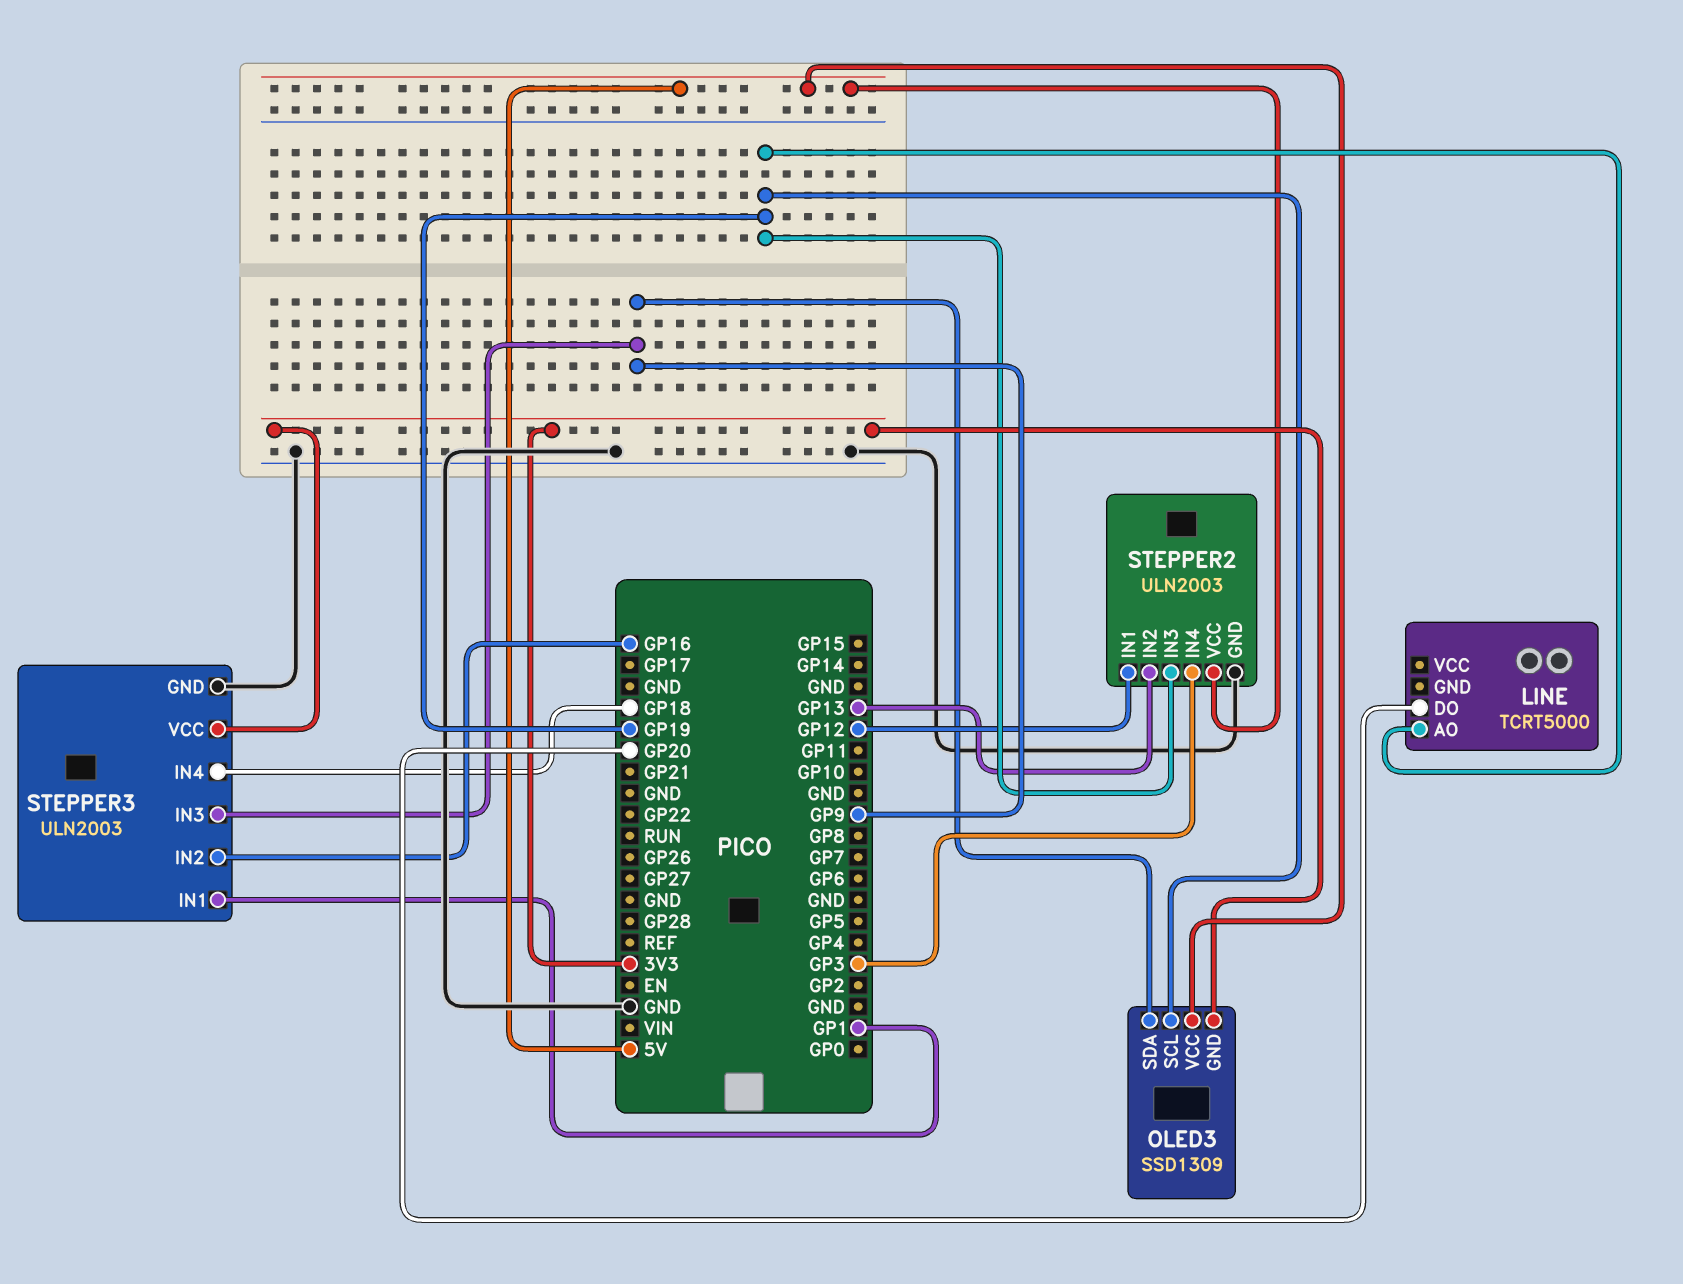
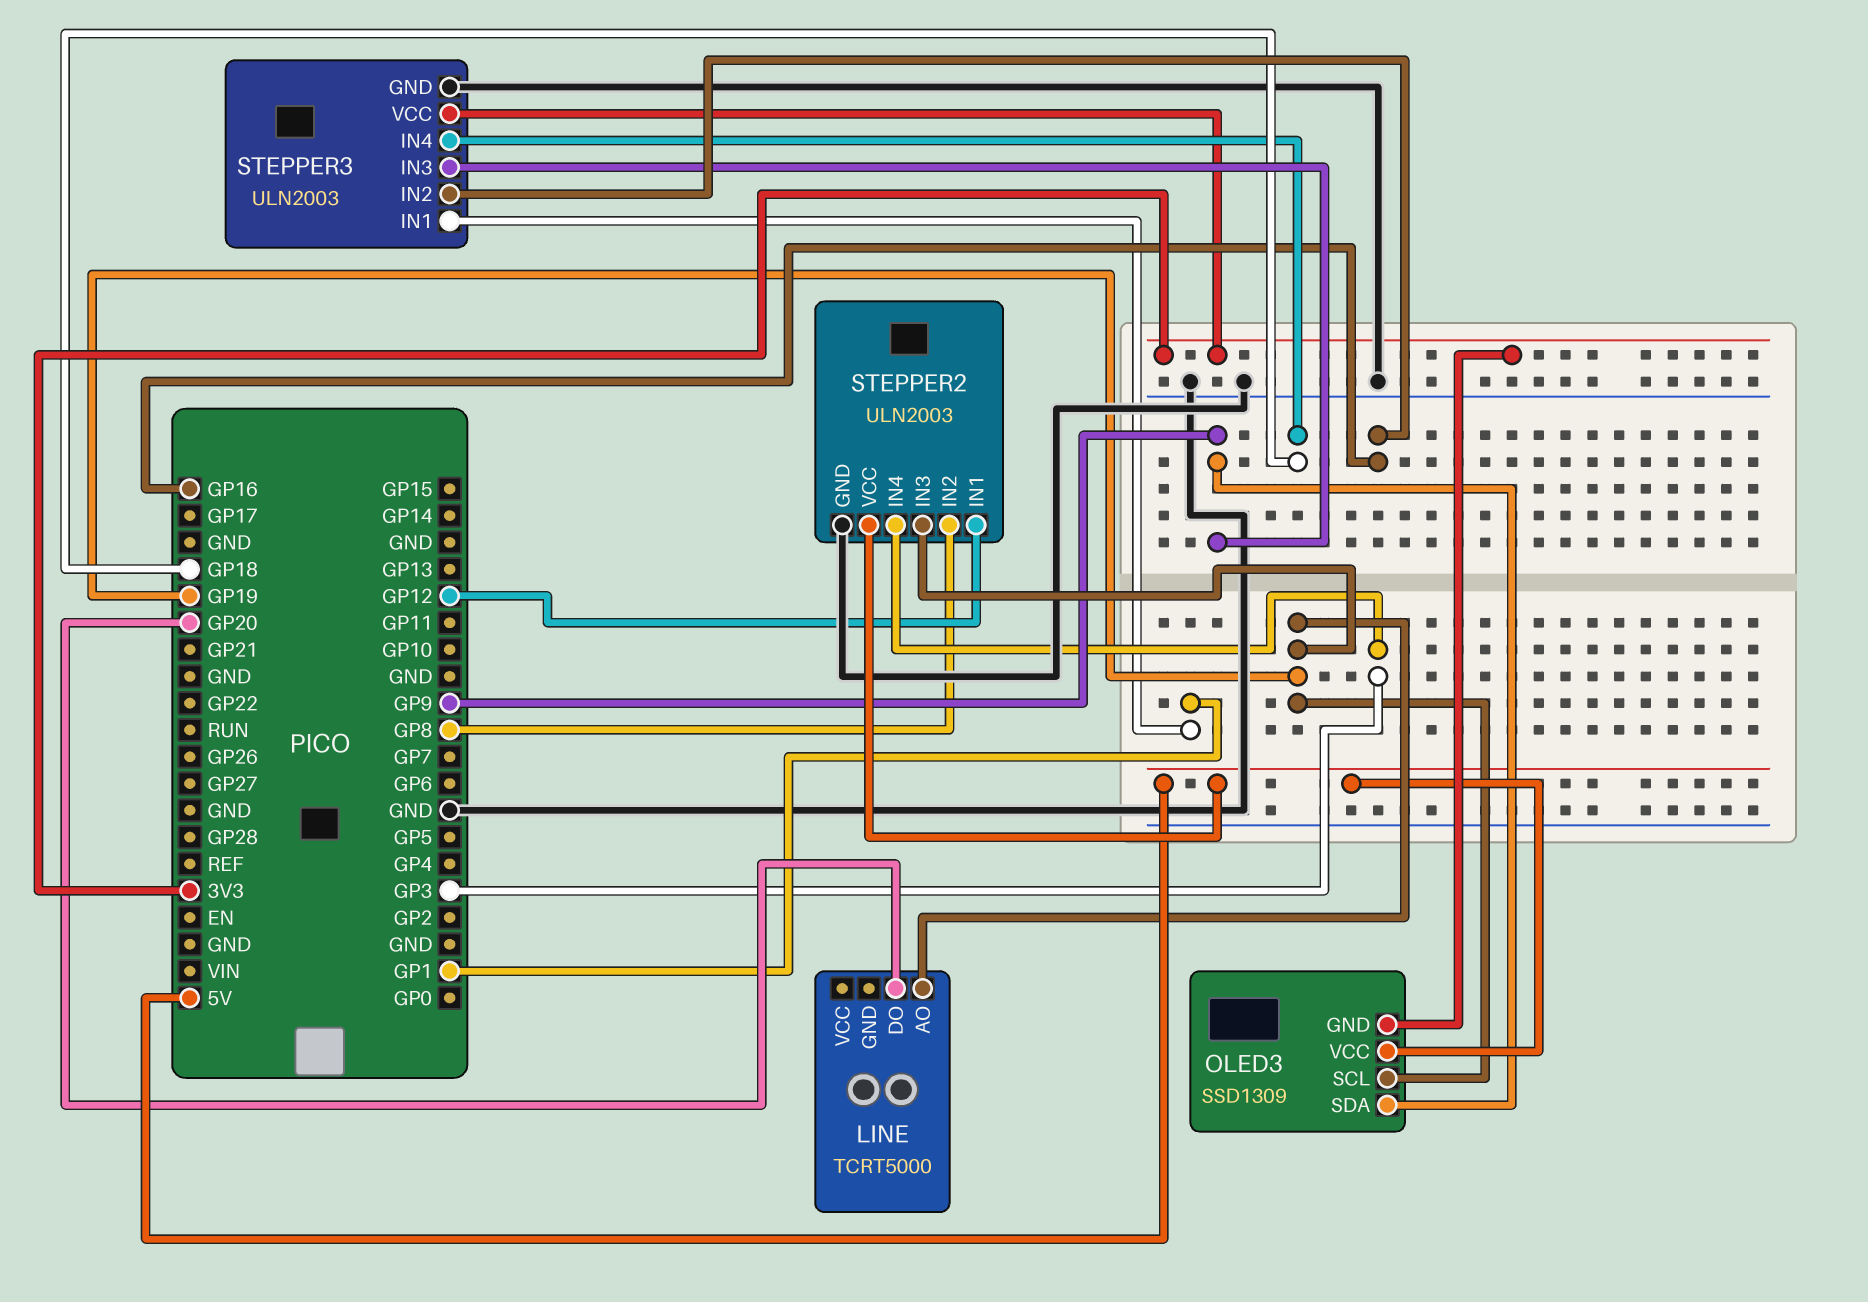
STEPPER2 pin IN2: GP13 -> GP8

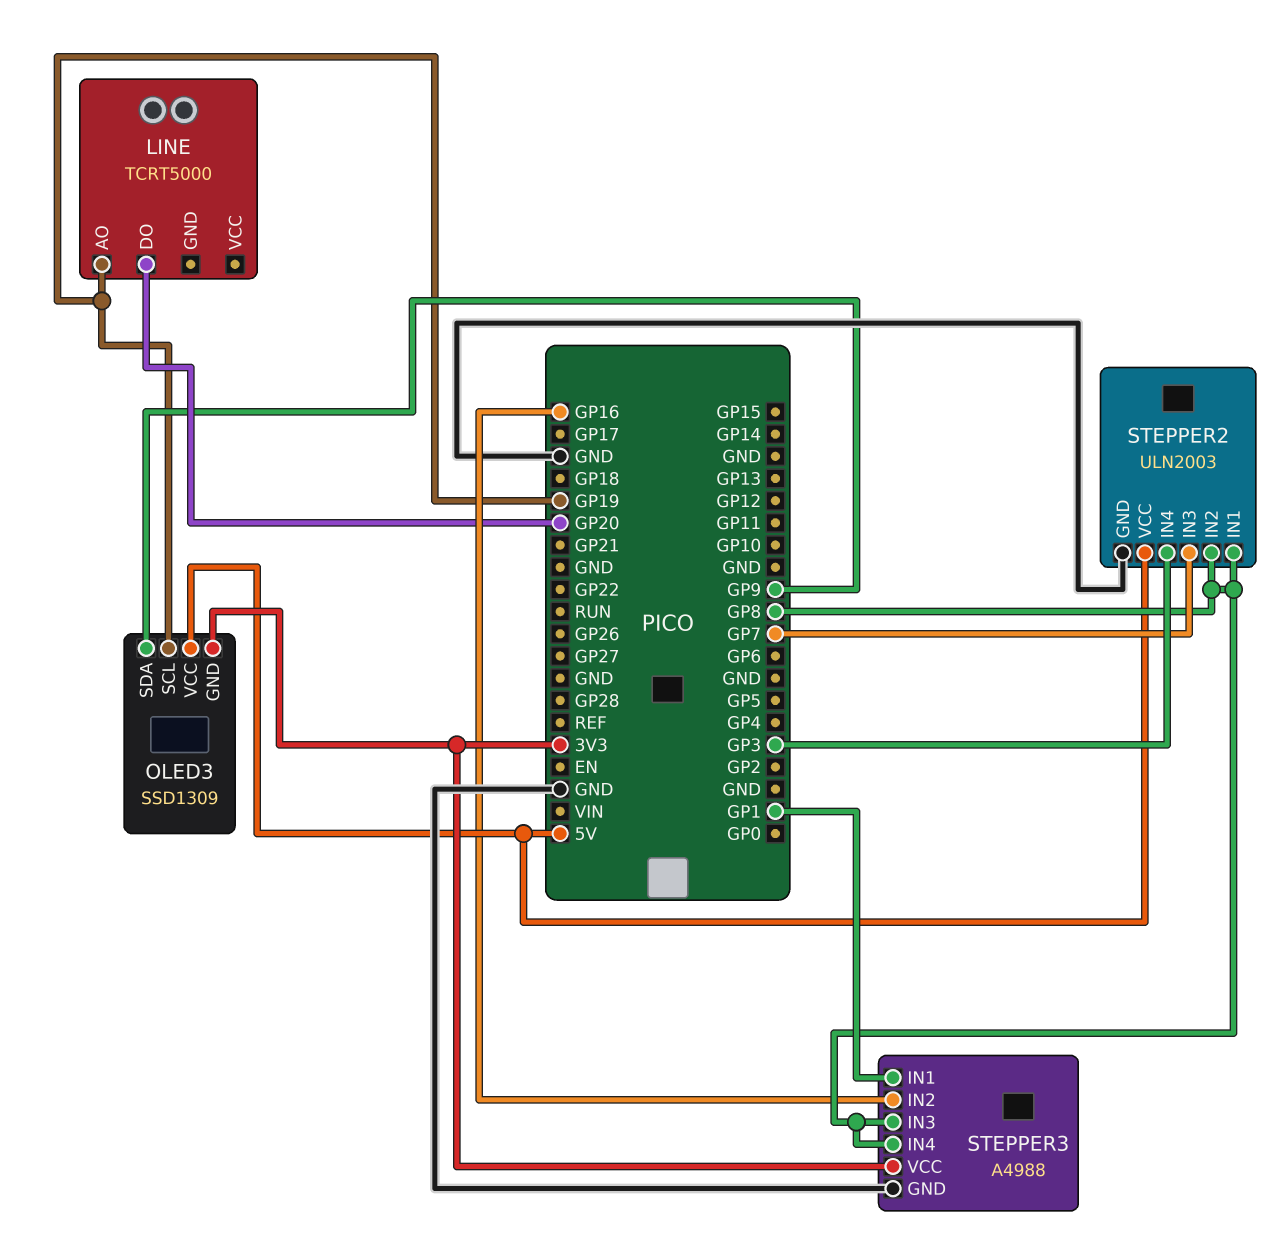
STEPPER2 pin IN1: GP12 -> GP8
STEPPER2 pin IN3: GP19 -> GP7
STEPPER3: ULN2003 -> A4988
STEPPER3 pin IN3: GP9 -> GP8
STEPPER3 pin IN4: GP18 -> GP8

